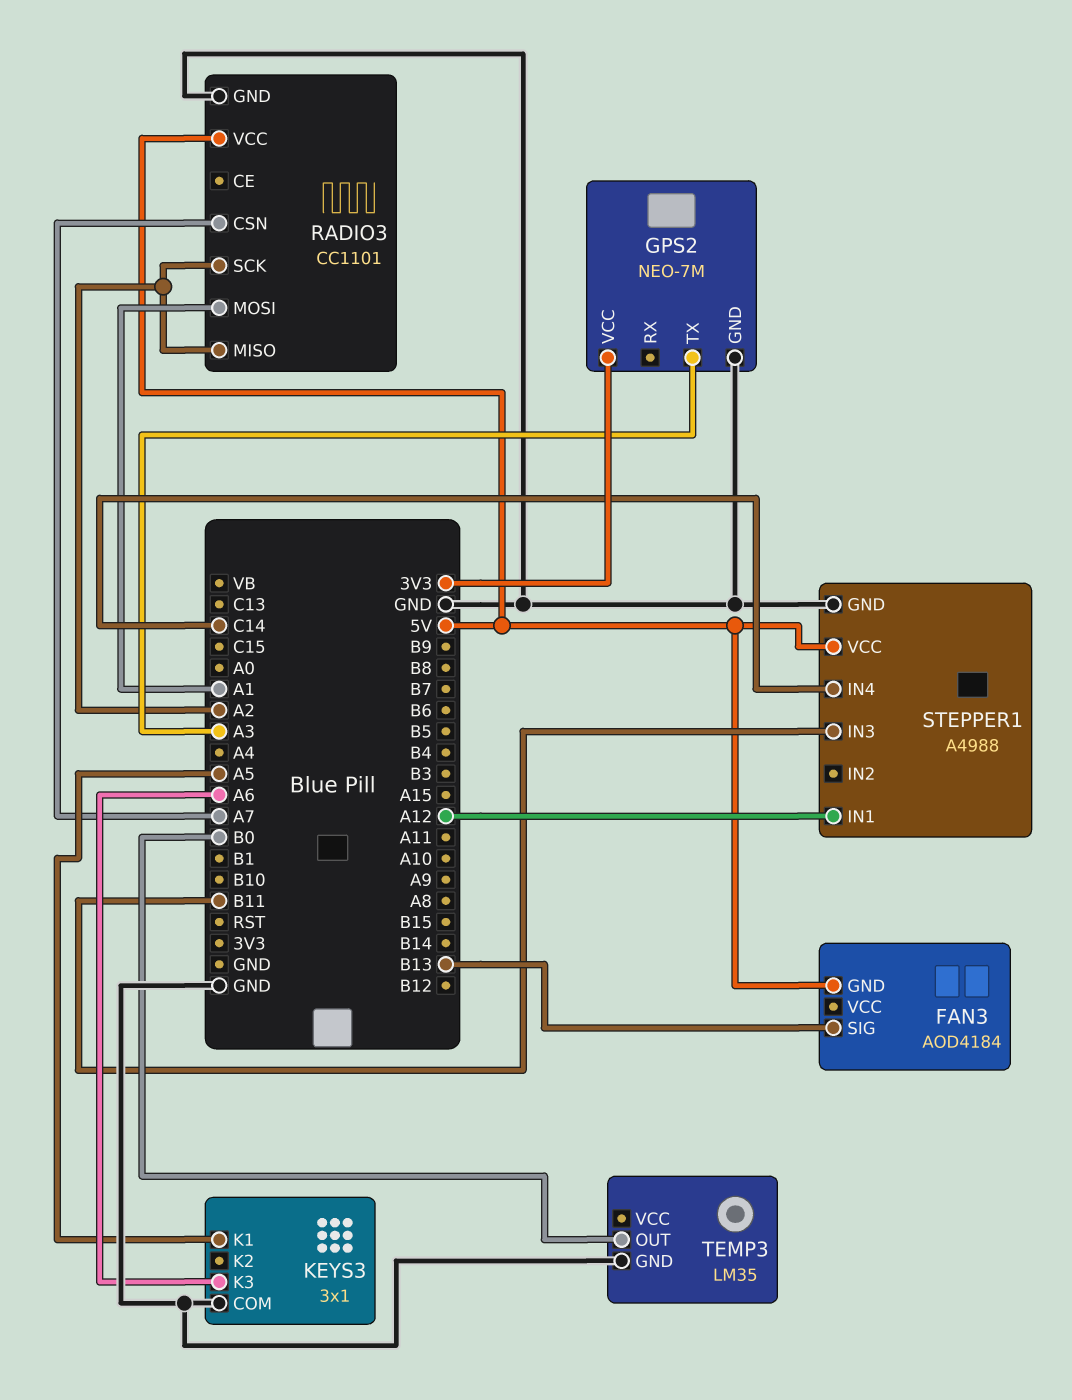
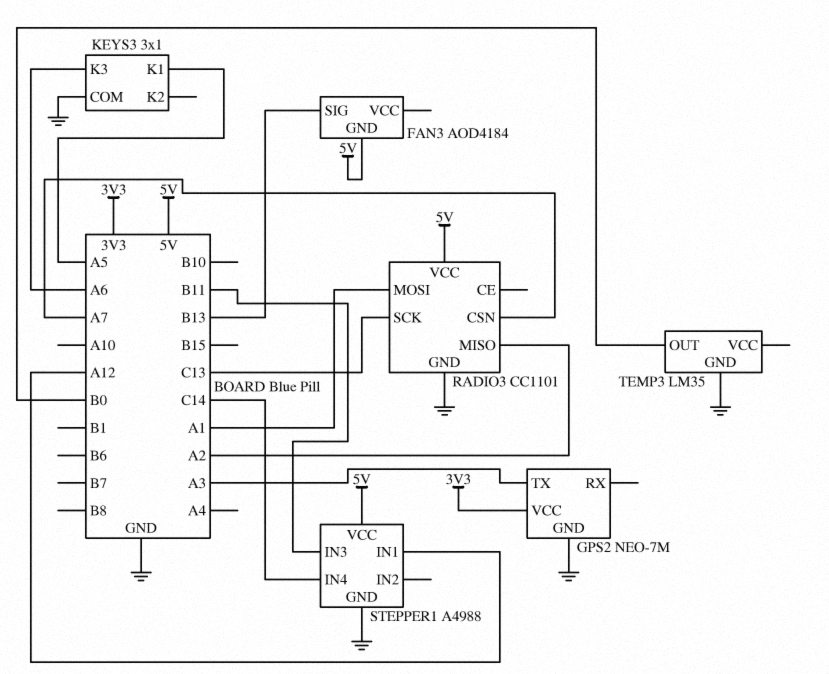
RADIO3 pin SCK: A2 -> C13

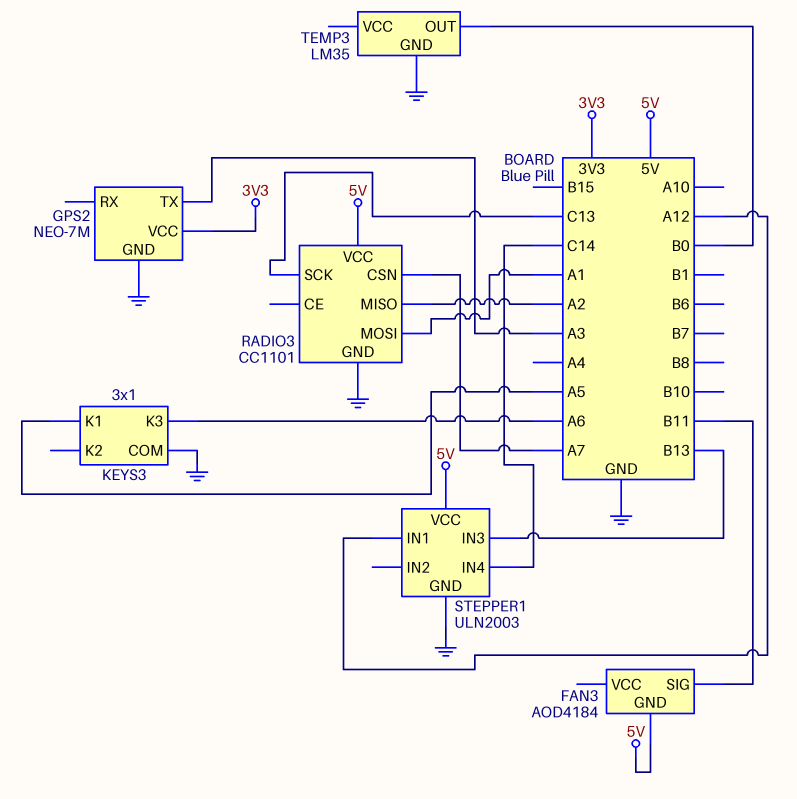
FAN3 pin SIG: B13 -> B11
STEPPER1: A4988 -> ULN2003
STEPPER1 pin IN3: B11 -> B13

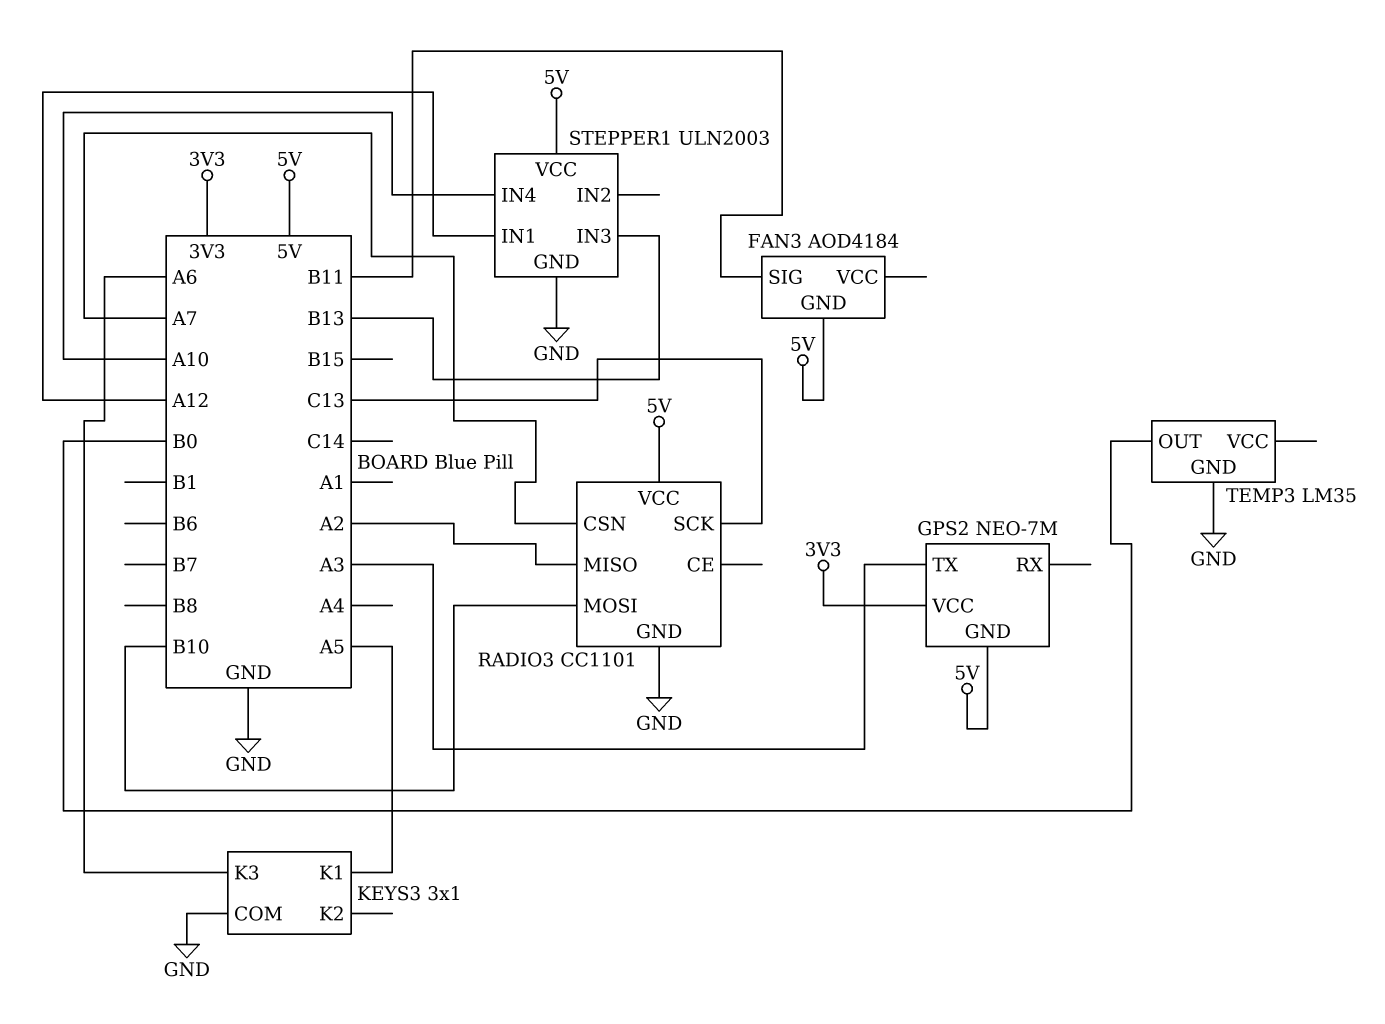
GPS2 pin GND: GND -> 5V
RADIO3 pin MOSI: A1 -> B10
STEPPER1 pin IN4: C14 -> A10

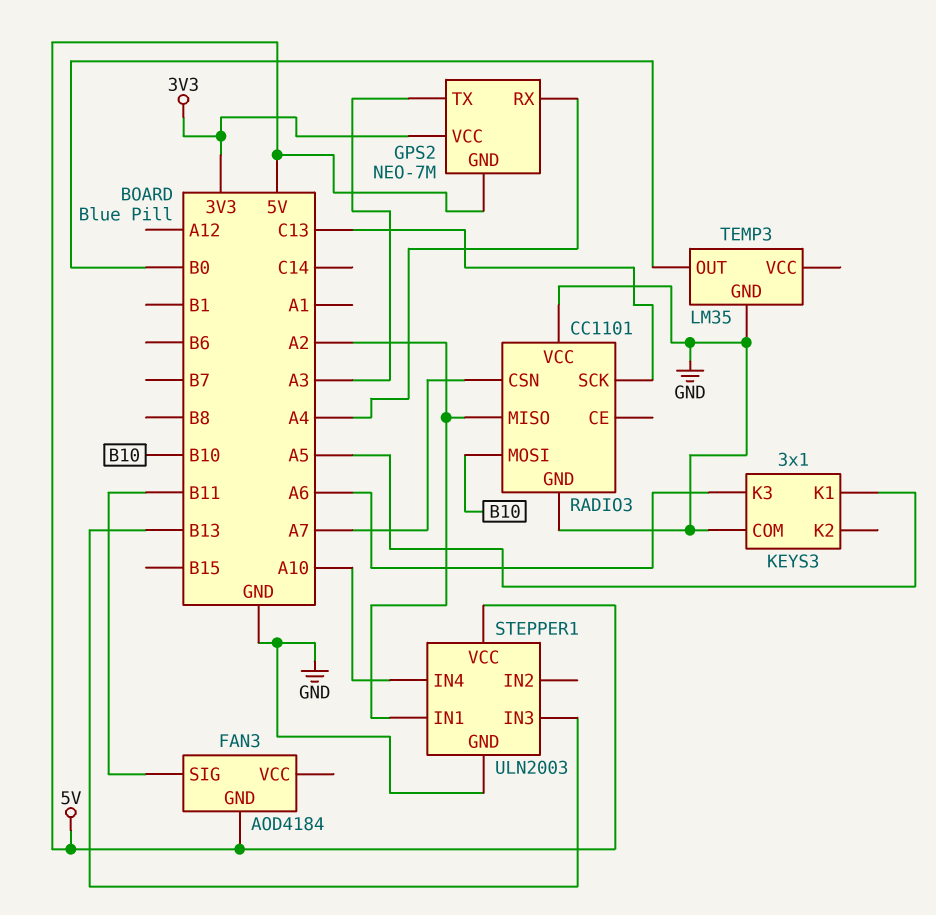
GPS2 pin RX: none -> A4
RADIO3 pin VCC: 5V -> GND
STEPPER1 pin IN1: A12 -> A2

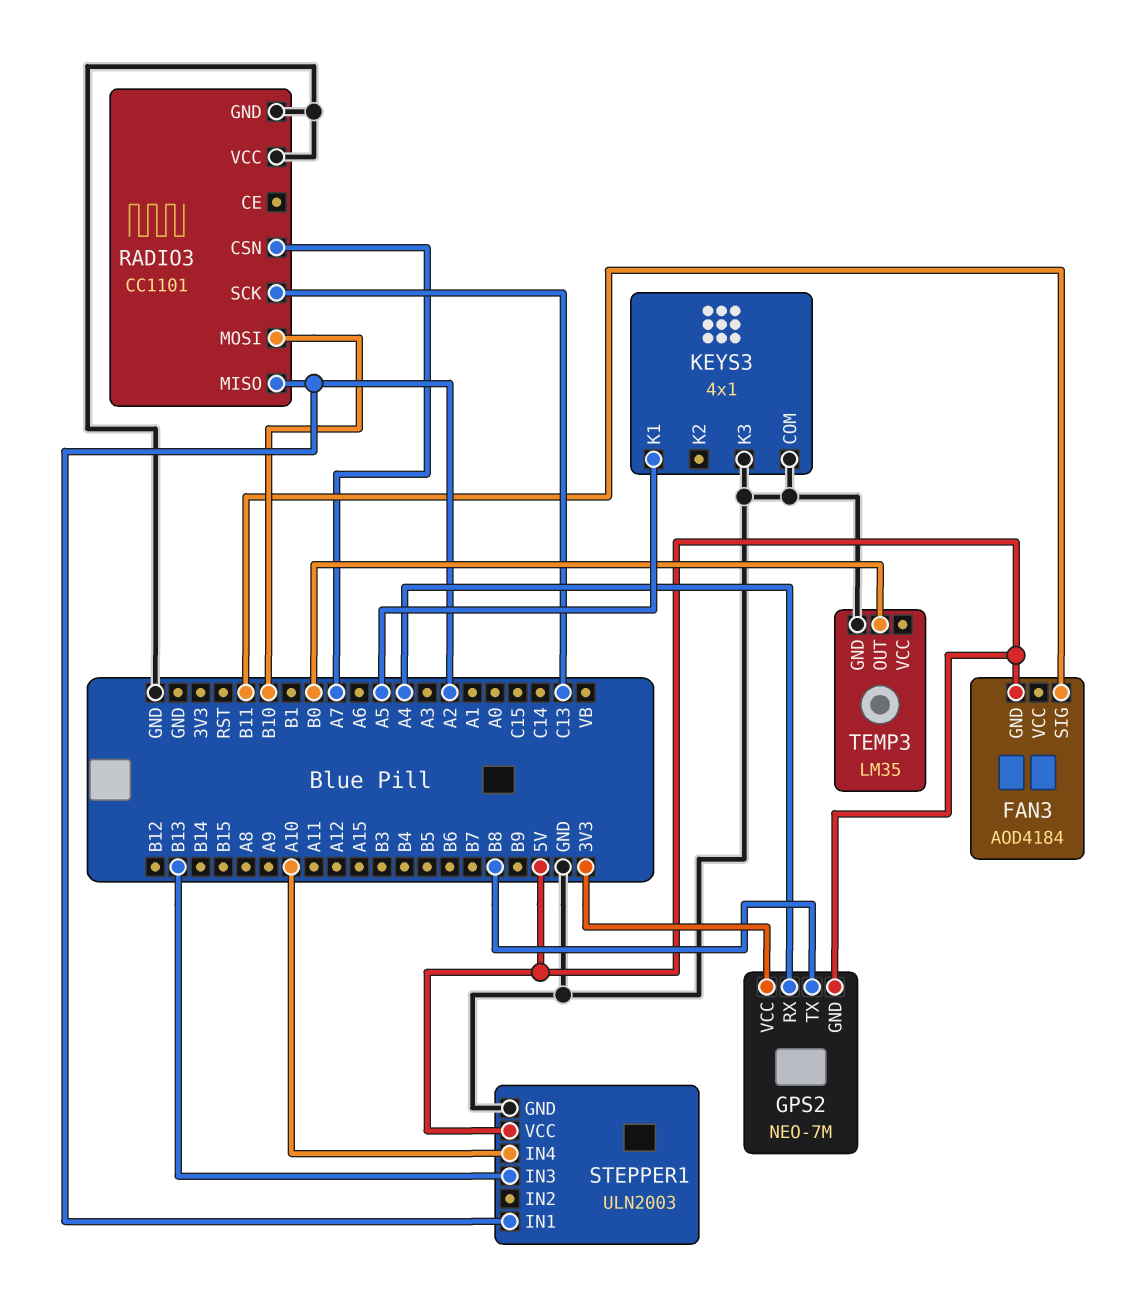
GPS2 pin TX: A3 -> B8
KEYS3: 3x1 -> 4x1
KEYS3 pin K3: A6 -> GND

